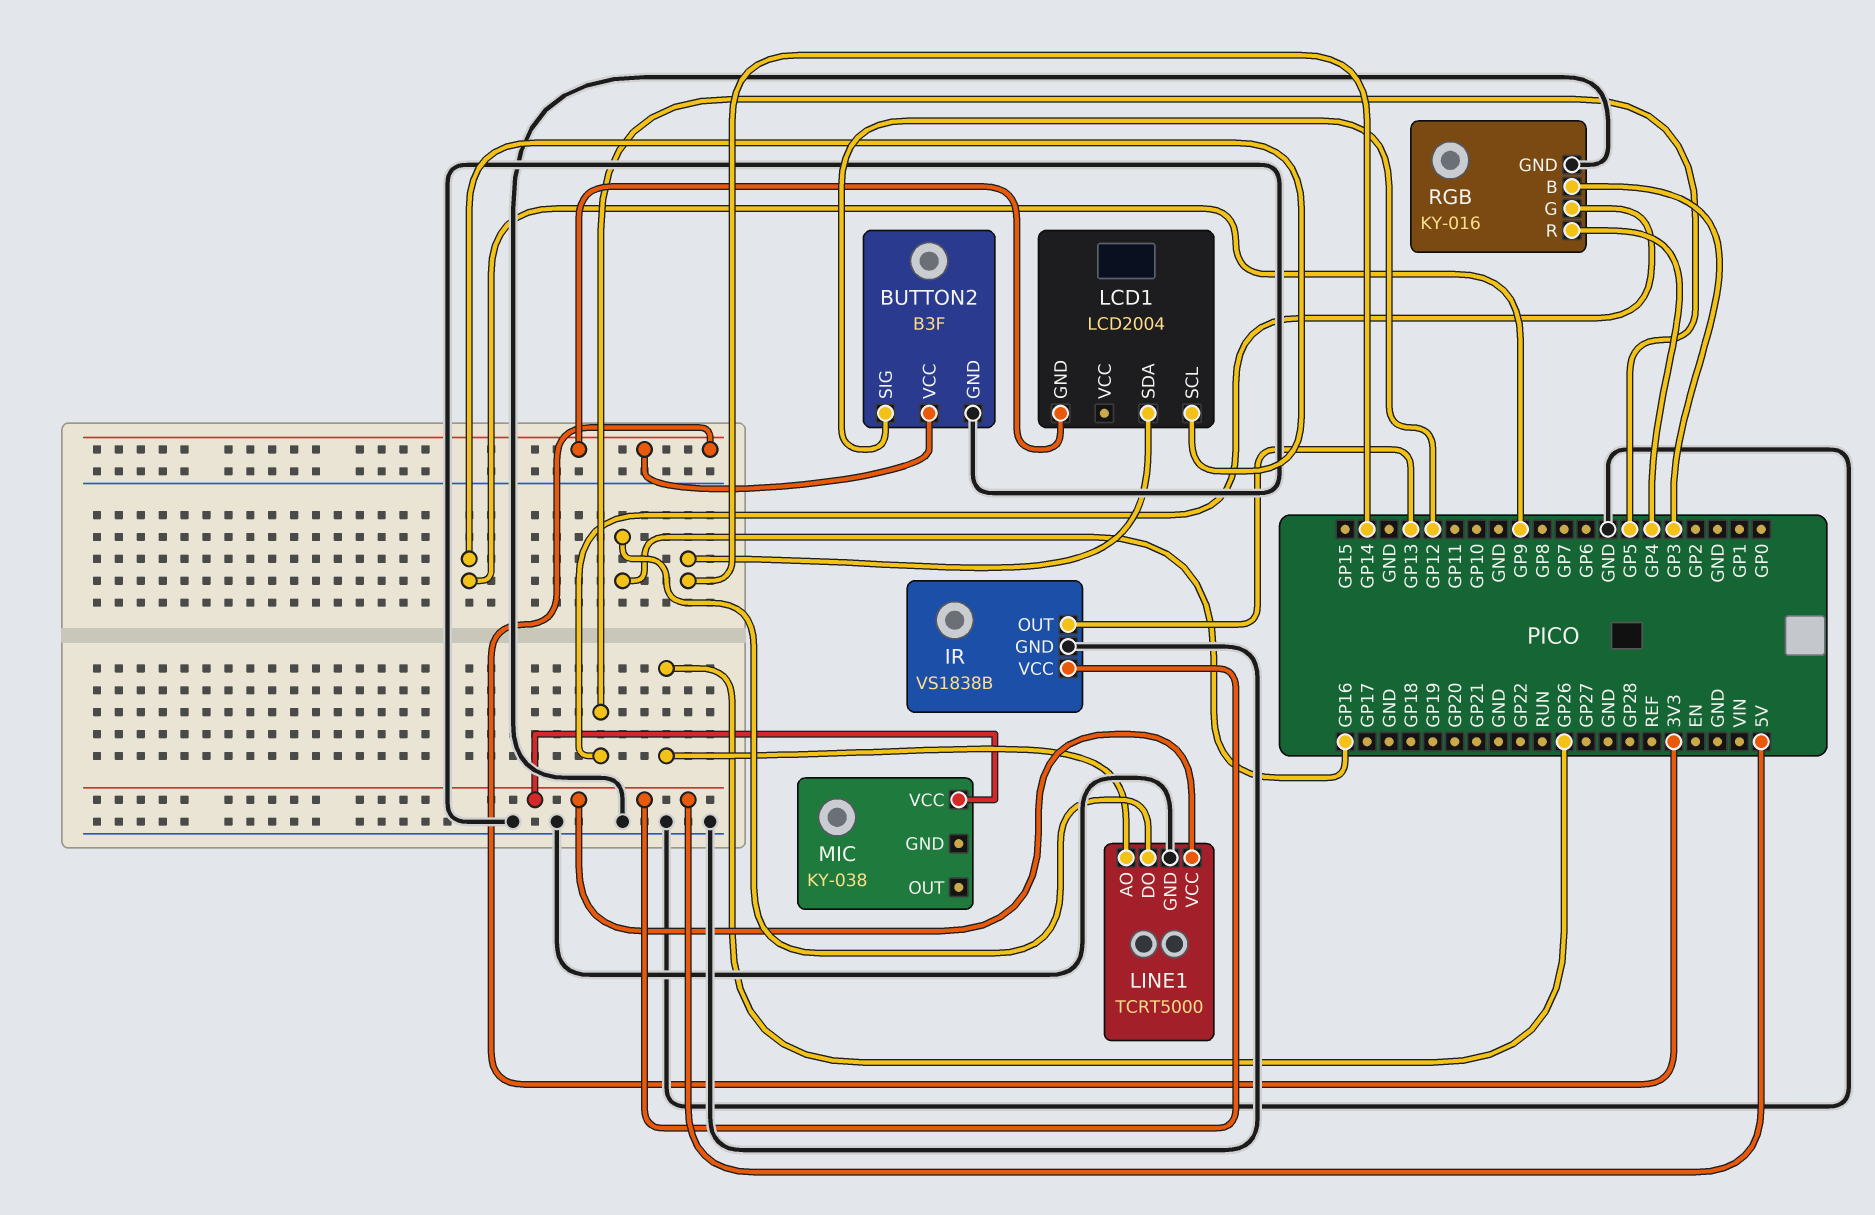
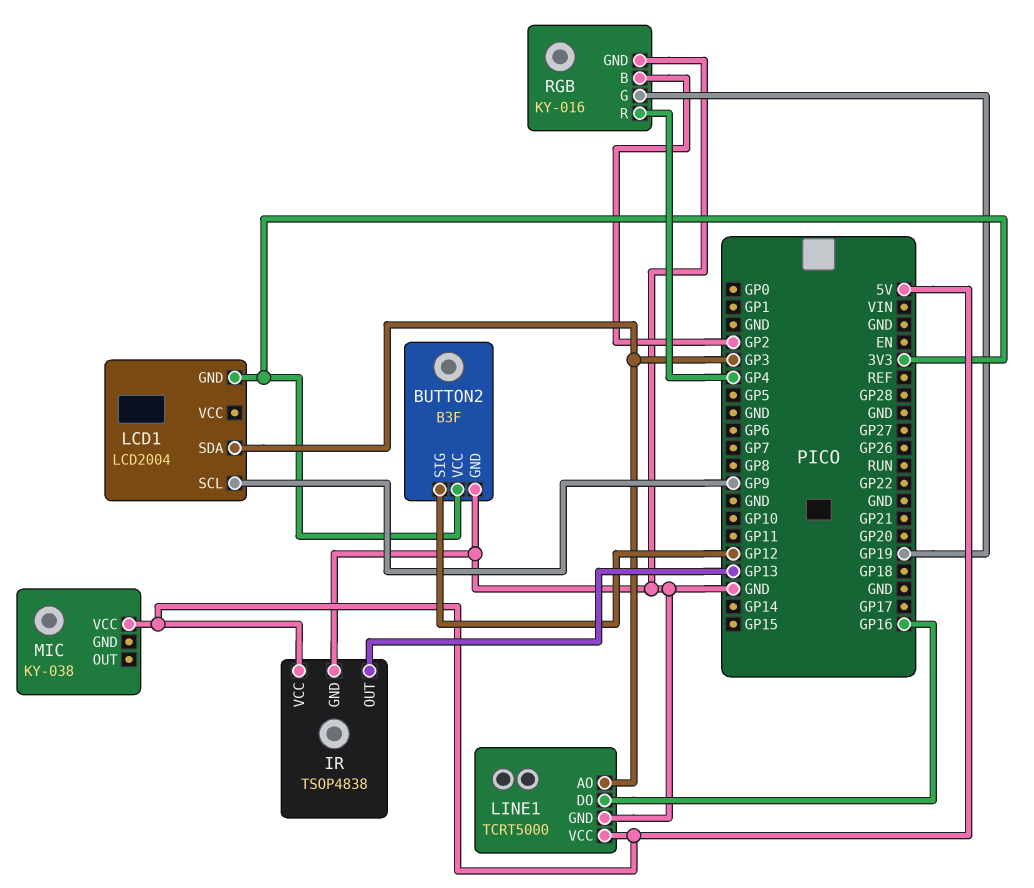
IR: VS1838B -> TSOP4838
LCD1 pin SDA: GP14 -> GP3
LINE1 pin AO: GP26 -> GP3
RGB pin B: GP3 -> GP2
RGB pin G: GP5 -> GP19

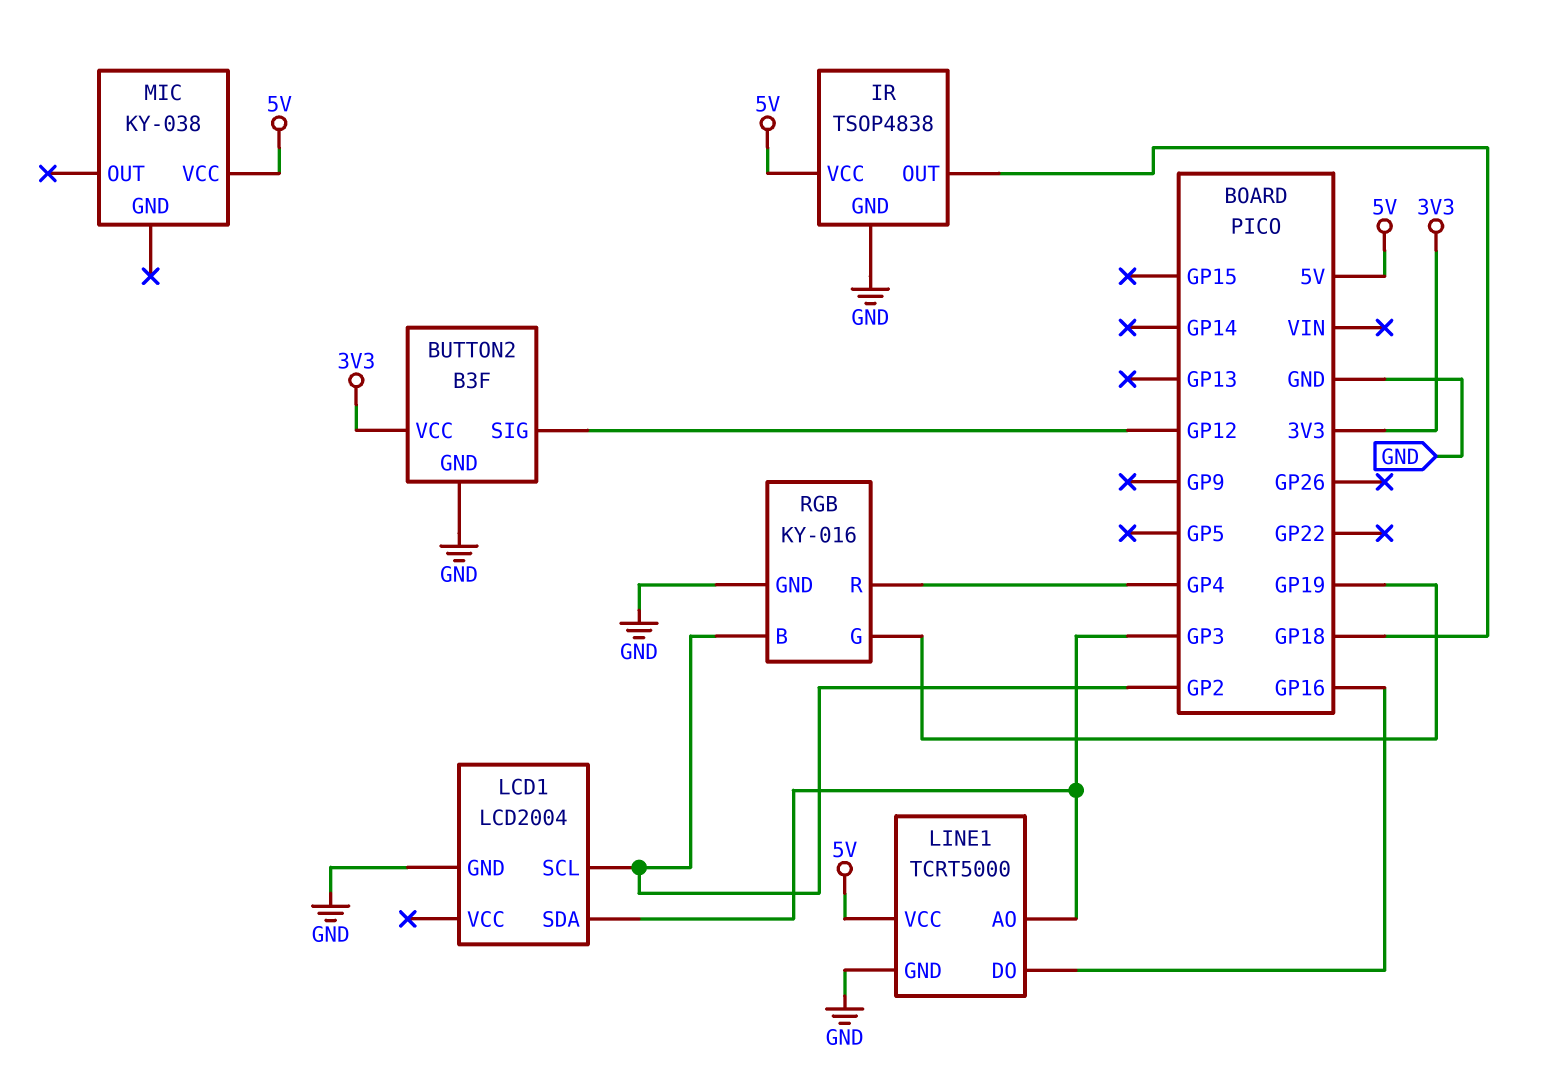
IR pin OUT: GP13 -> GP18
LCD1 pin GND: 3V3 -> GND
LCD1 pin SCL: GP9 -> GP2

